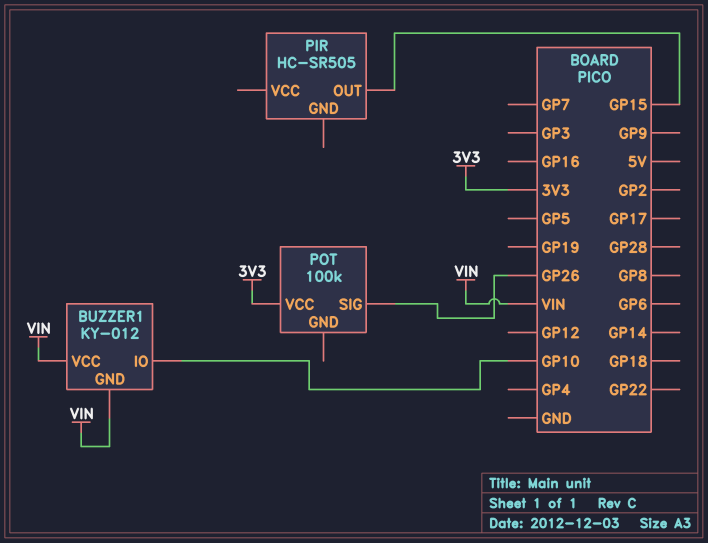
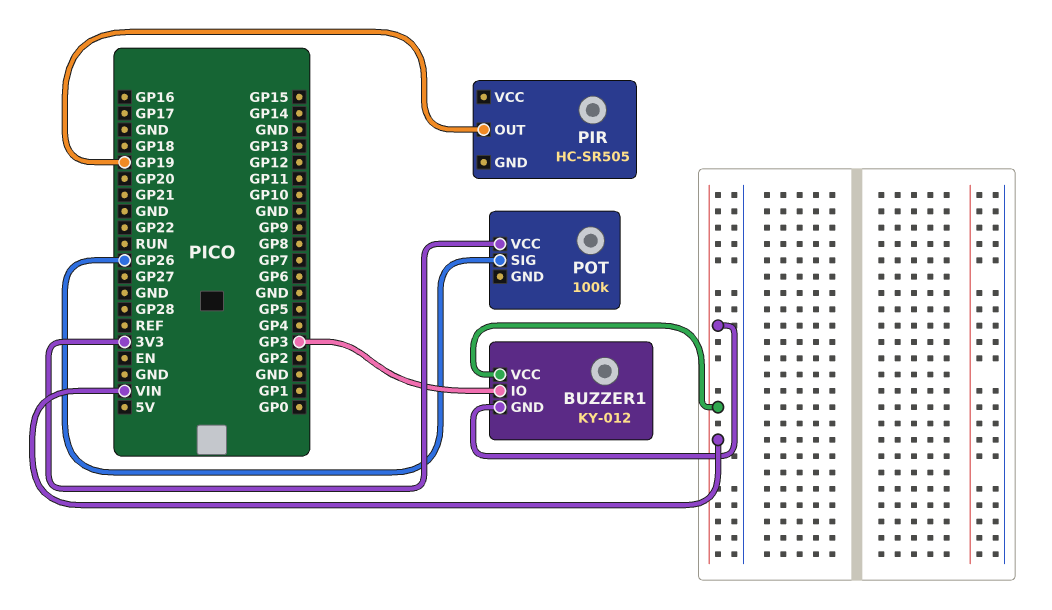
BUZZER1 pin IO: GP10 -> GP3
PIR pin OUT: GP15 -> GP19

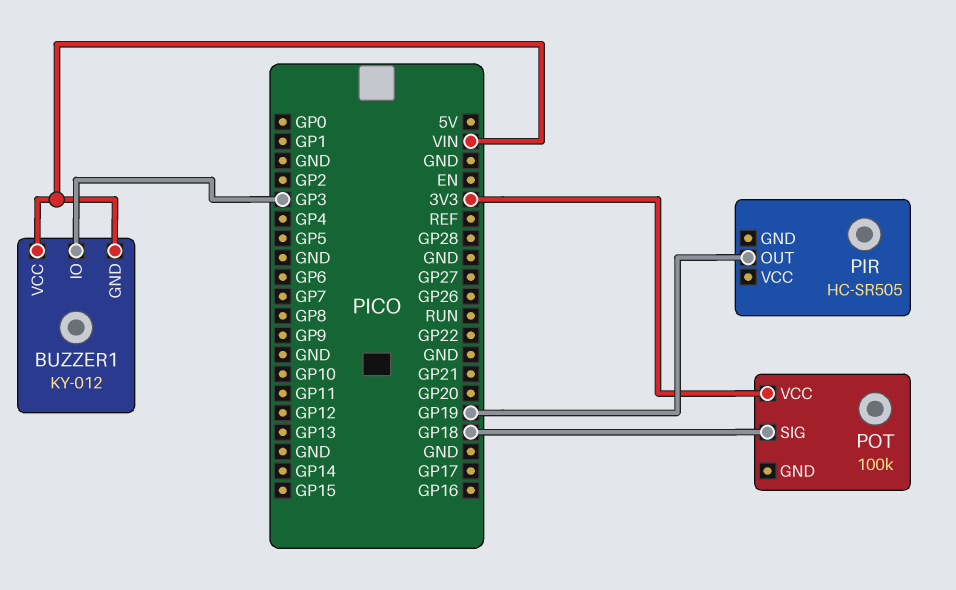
POT pin SIG: GP26 -> GP18

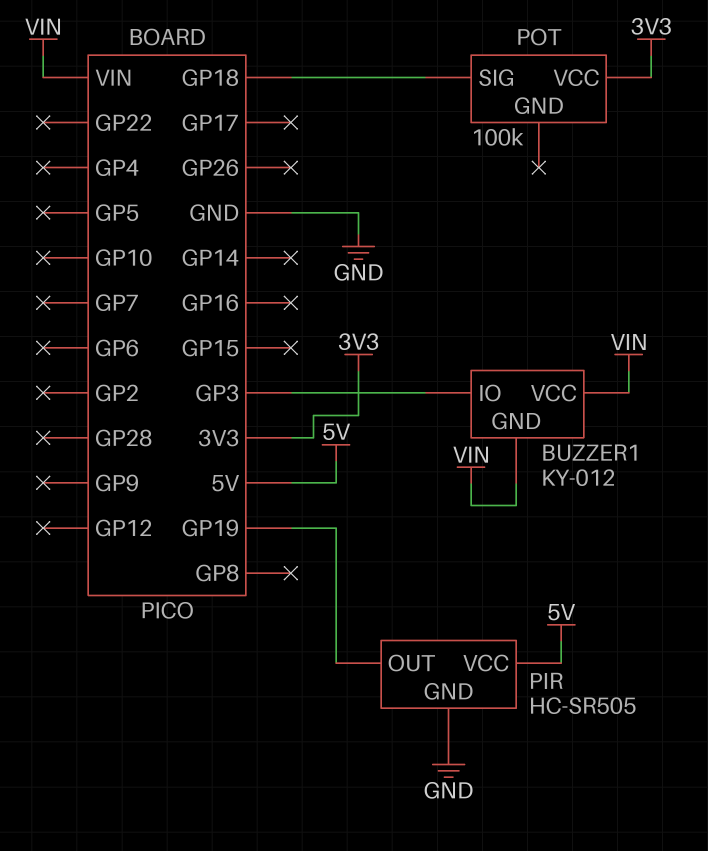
PIR pin GND: none -> GND
PIR pin VCC: none -> 5V

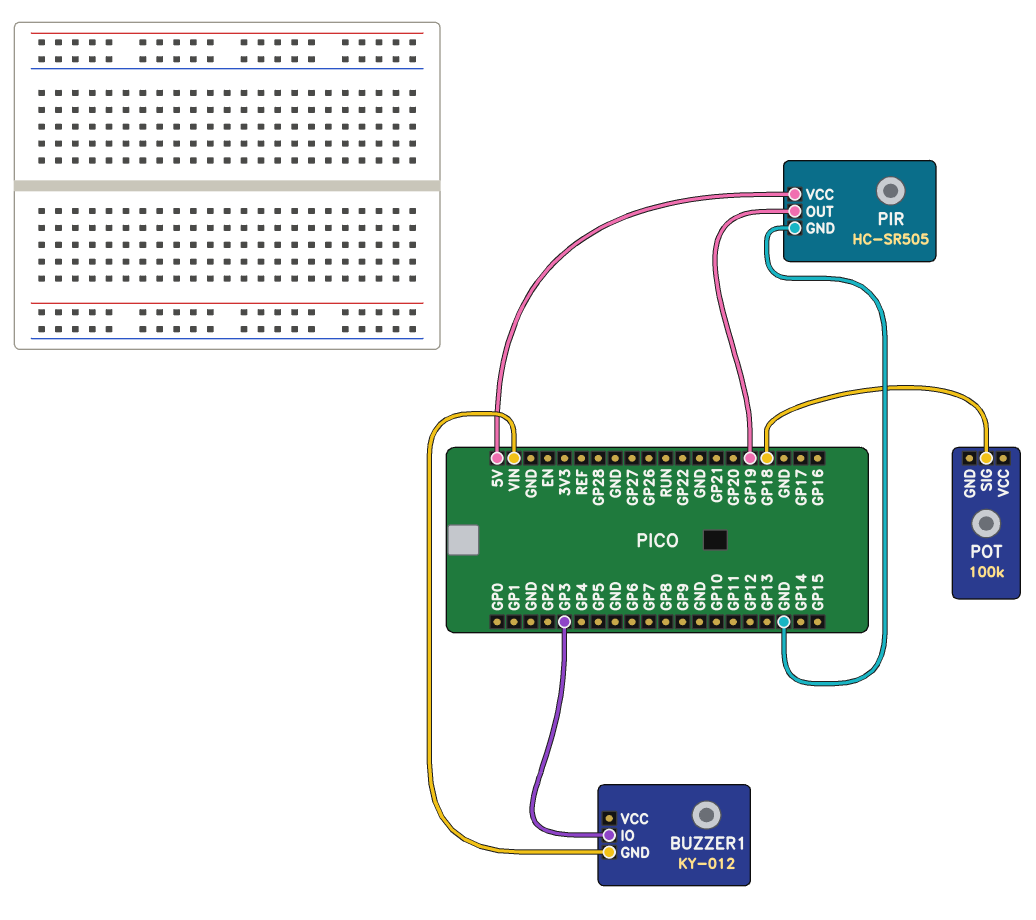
BUZZER1 pin VCC: VIN -> none
POT pin VCC: 3V3 -> none

